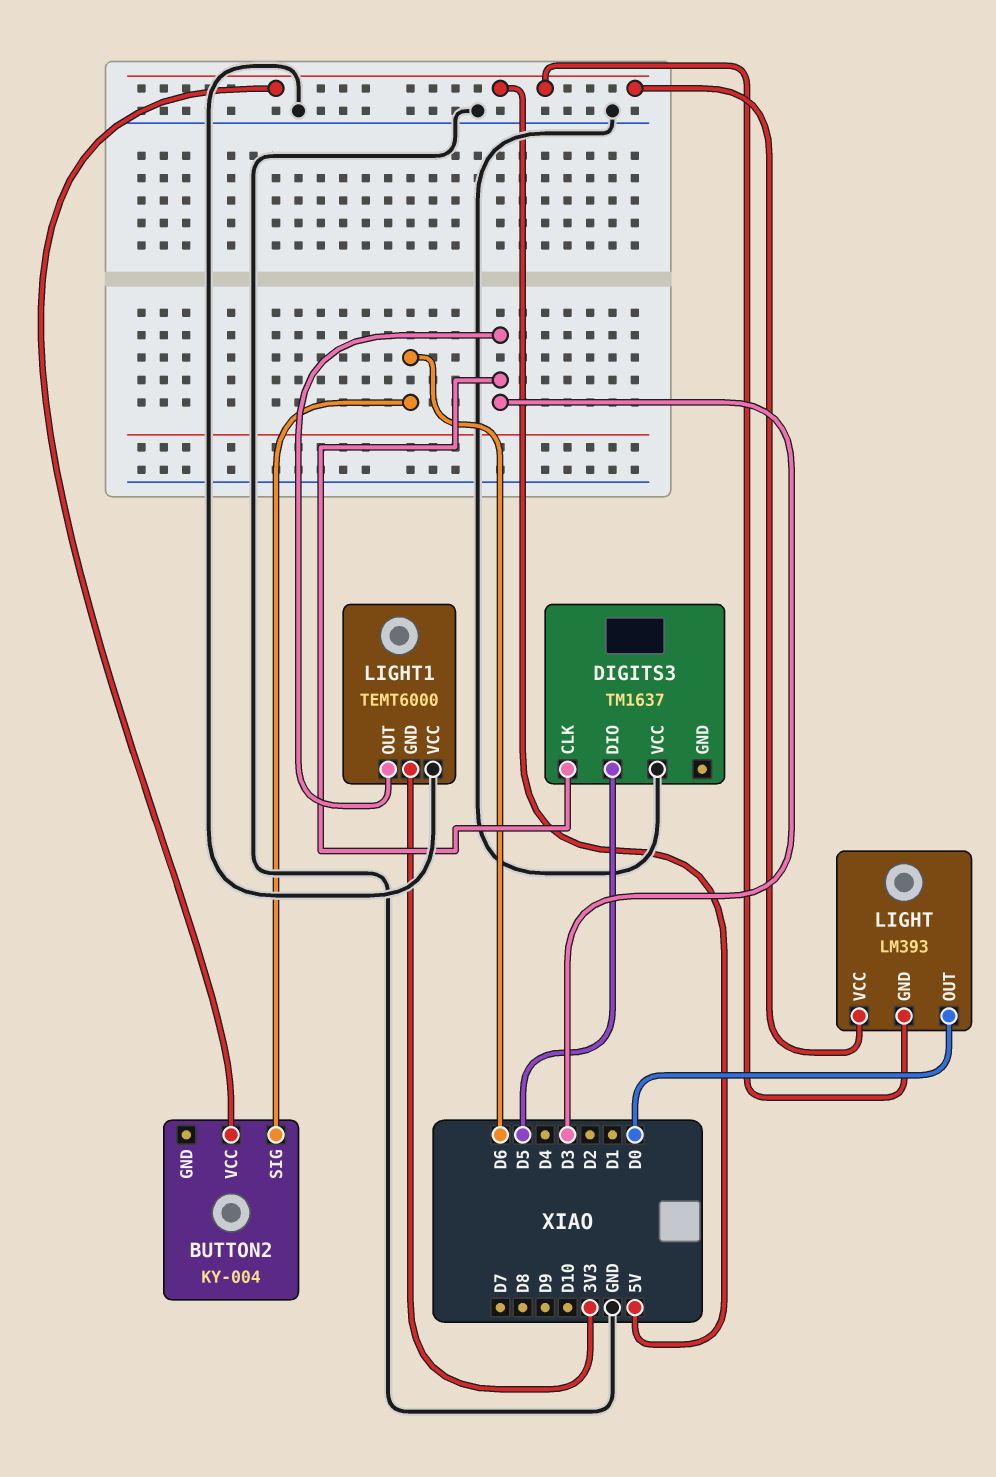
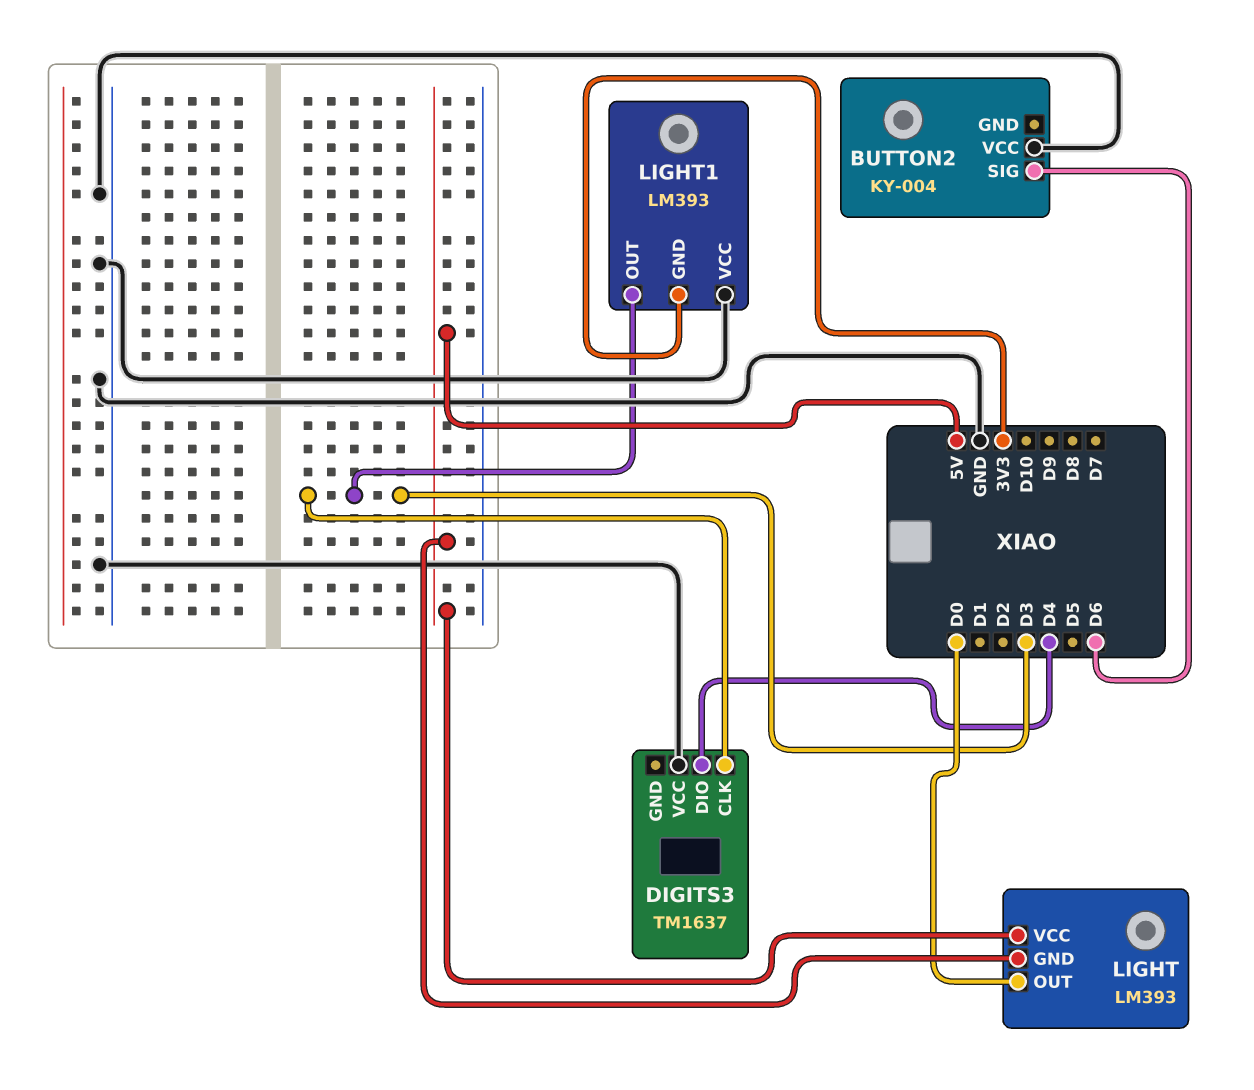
BUTTON2 pin VCC: 5V -> GND
DIGITS3 pin DIO: D5 -> D4
LIGHT1: TEMT6000 -> LM393

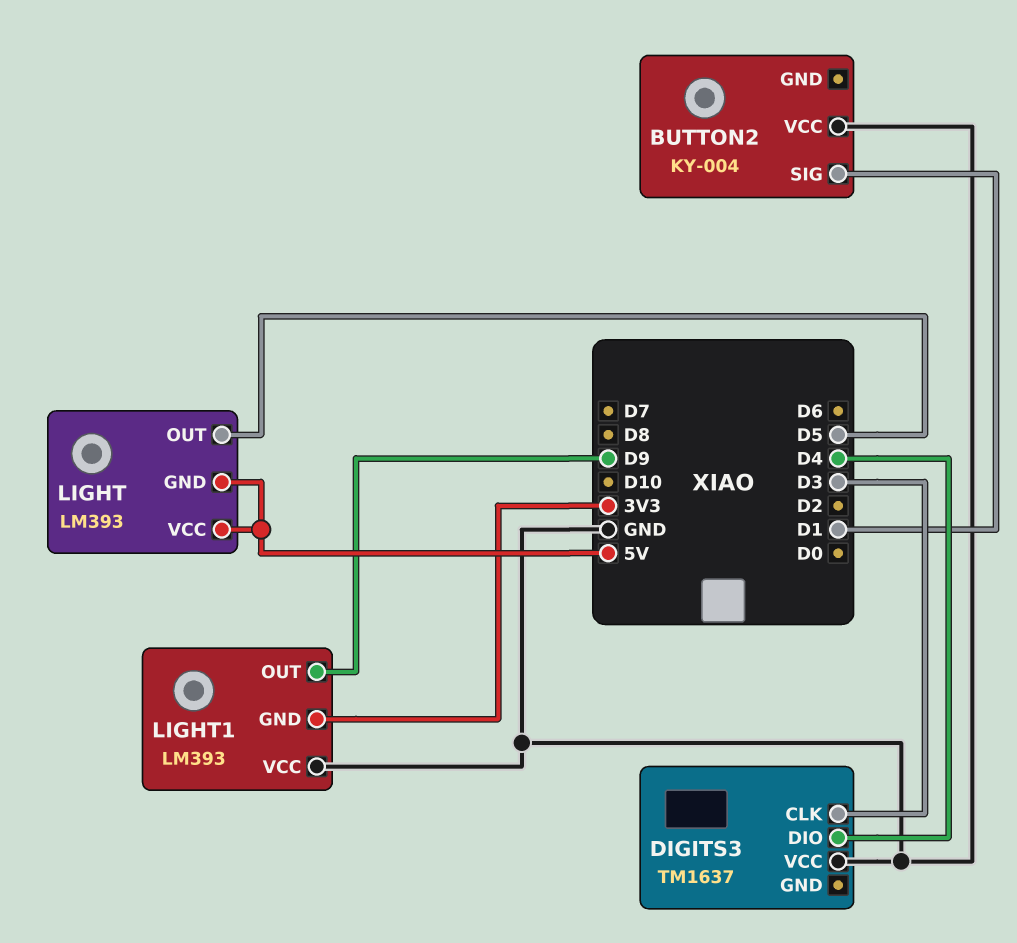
BUTTON2 pin SIG: D6 -> D1
LIGHT pin OUT: D0 -> D5
LIGHT1 pin OUT: D3 -> D9

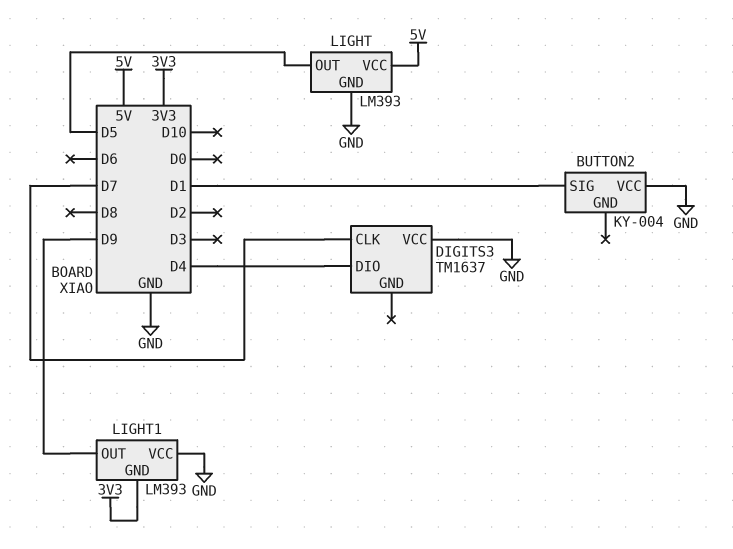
DIGITS3 pin CLK: D3 -> D7
LIGHT pin GND: 5V -> GND

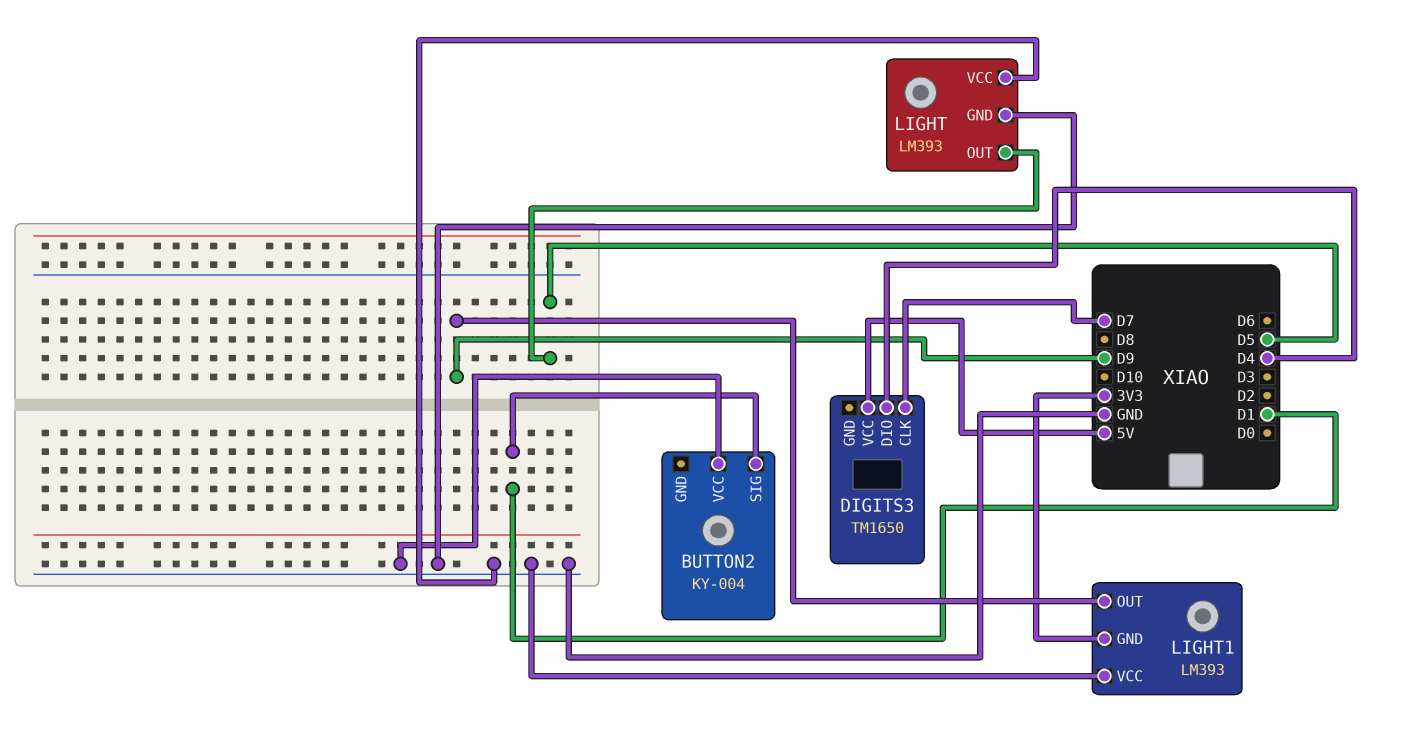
DIGITS3: TM1637 -> TM1650
DIGITS3 pin VCC: GND -> 5V
LIGHT pin VCC: 5V -> GND

